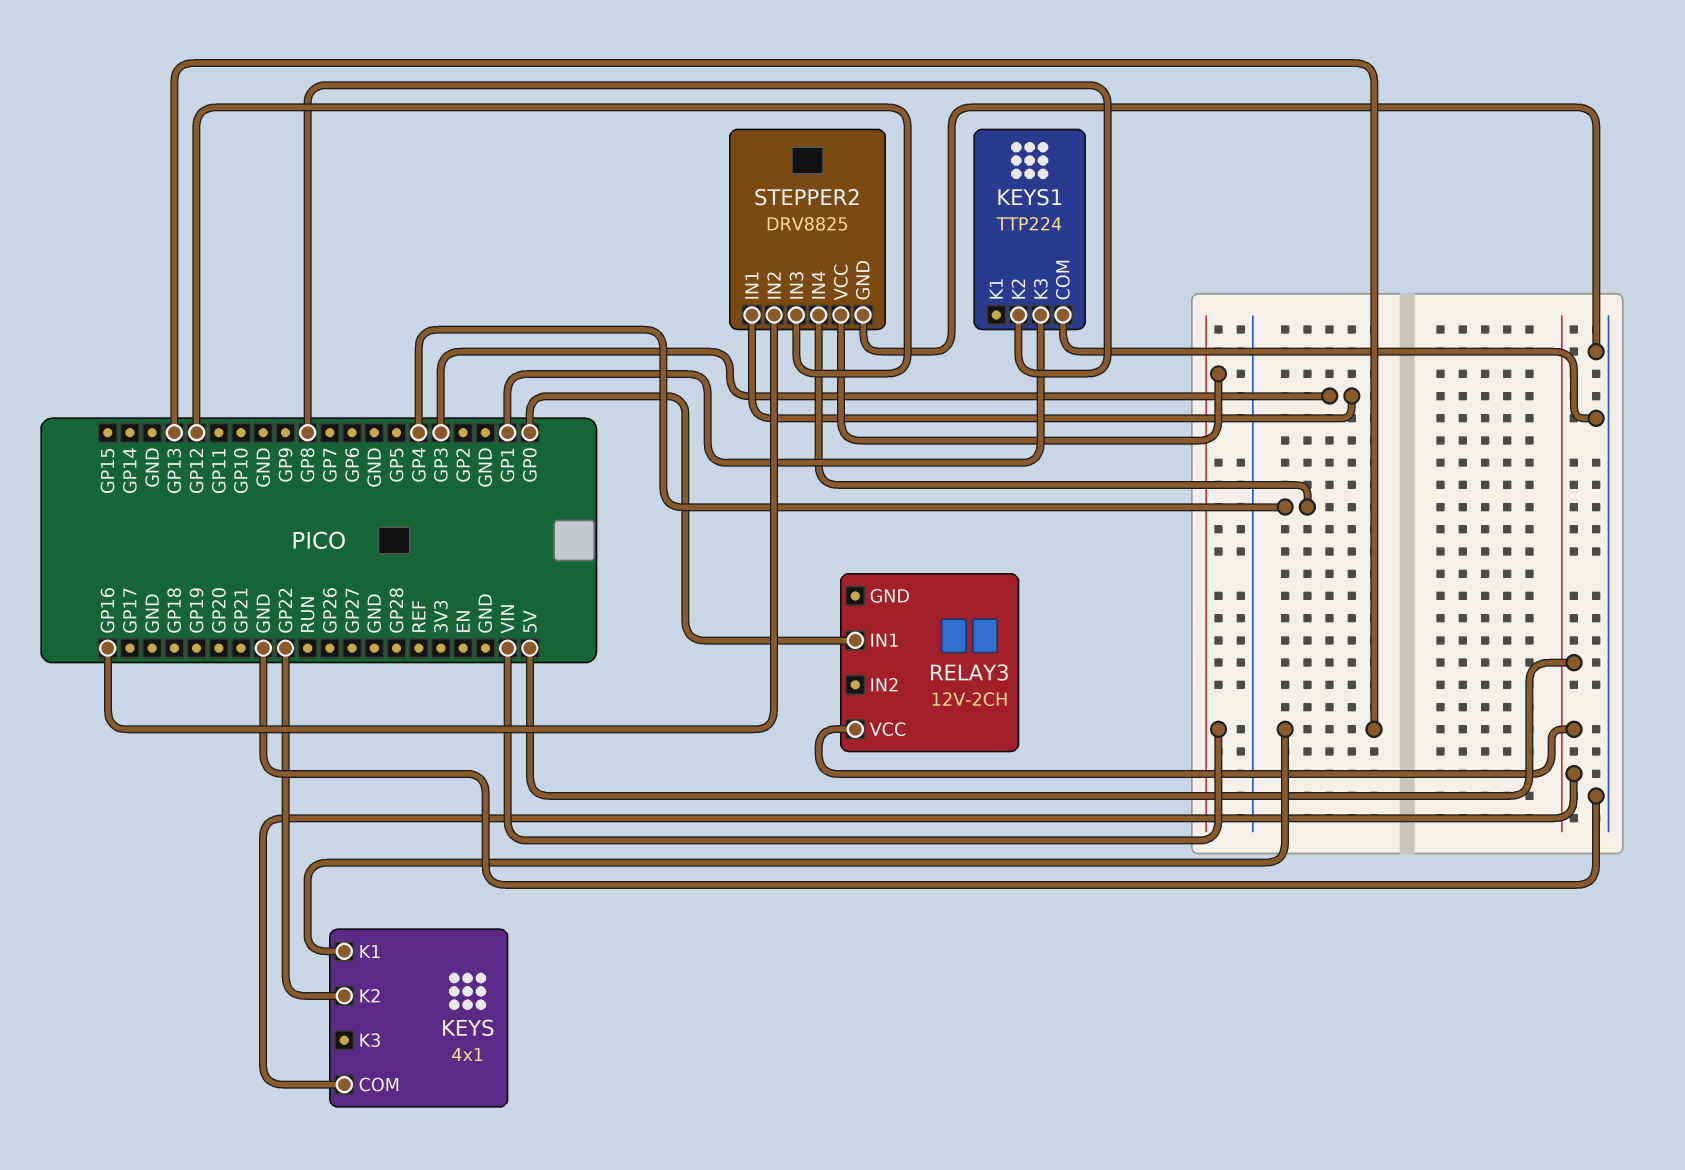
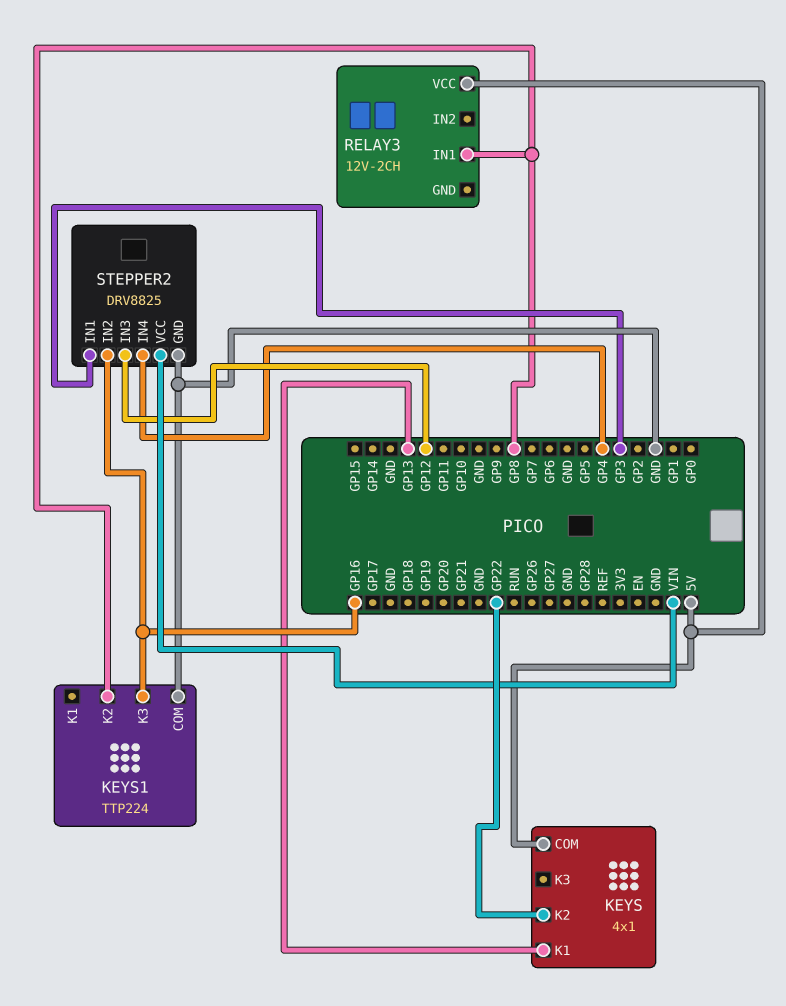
KEYS1 pin K3: GP1 -> GP16
RELAY3 pin IN1: GP0 -> GP8

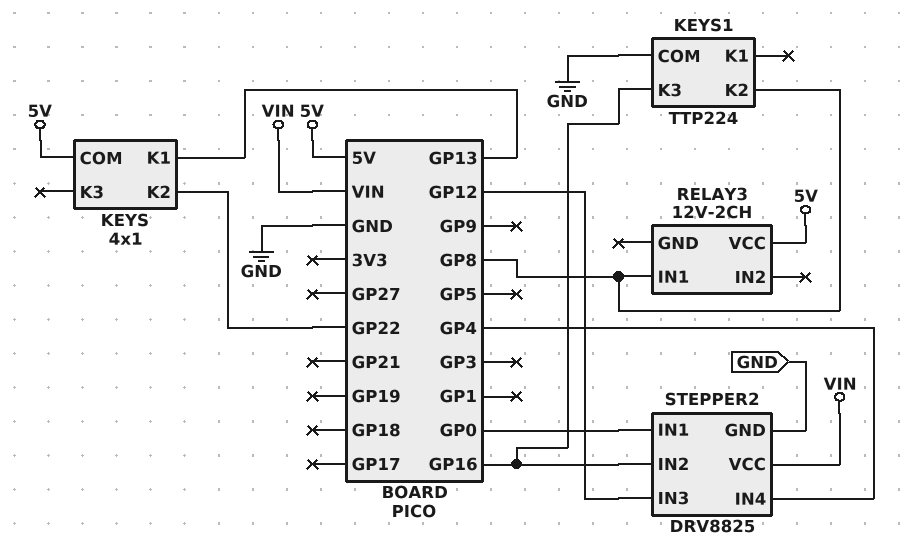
STEPPER2 pin IN1: GP3 -> GP0

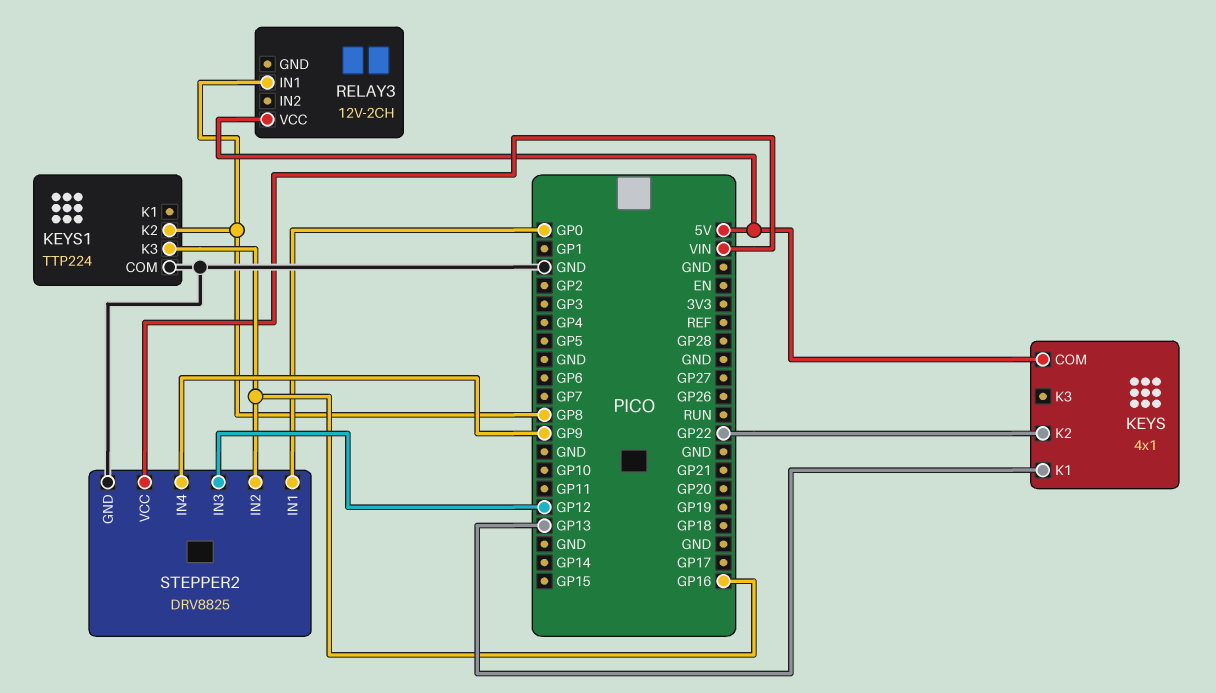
STEPPER2 pin IN4: GP4 -> GP9

